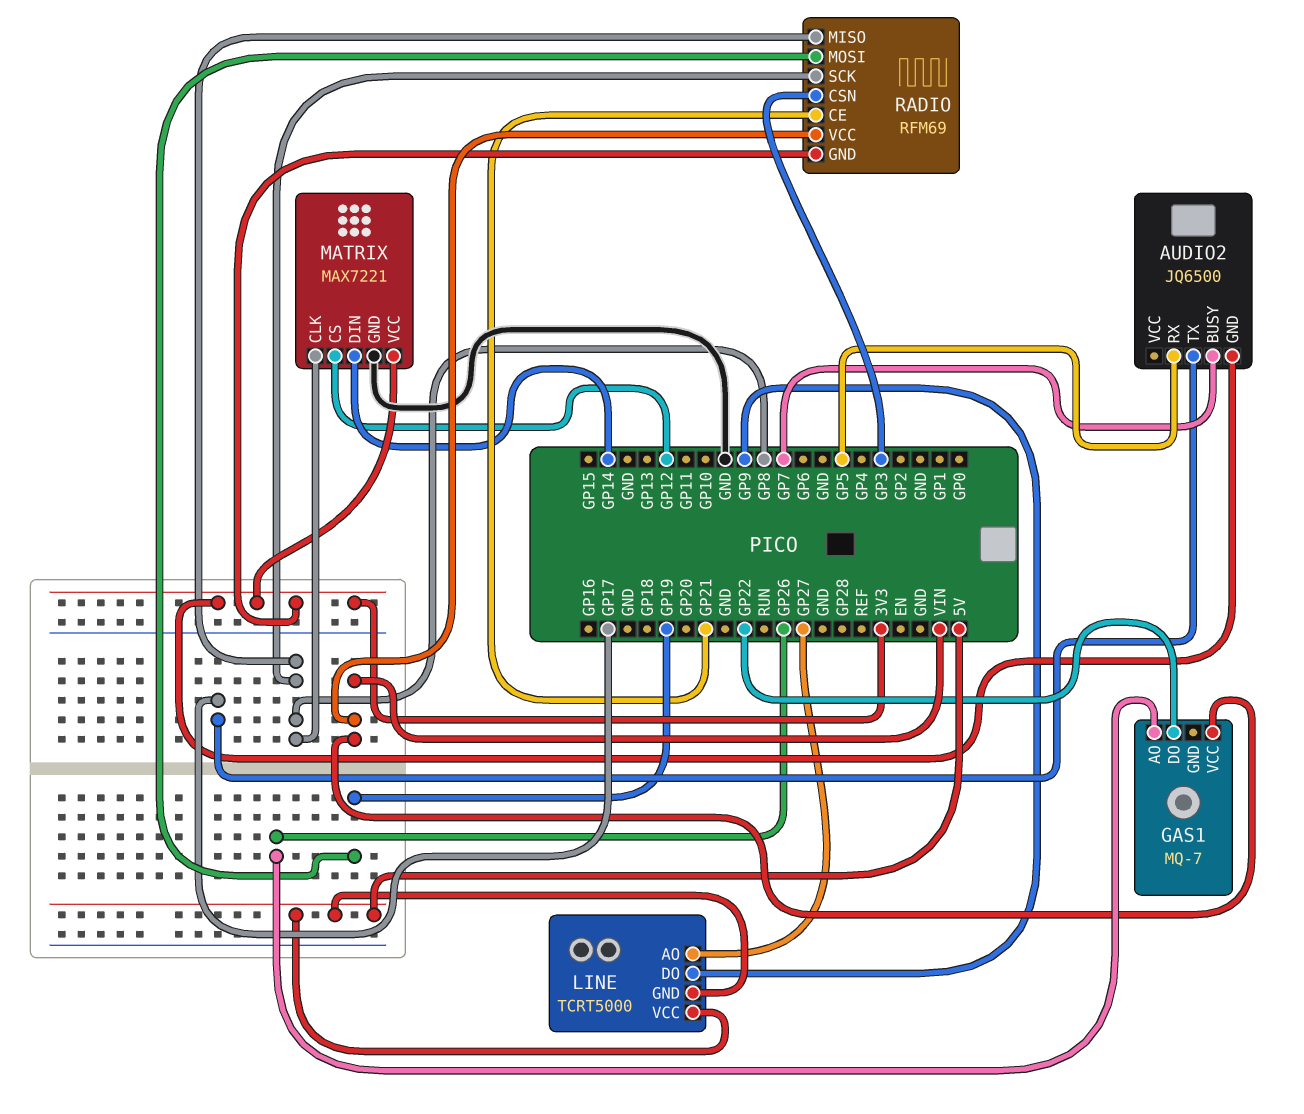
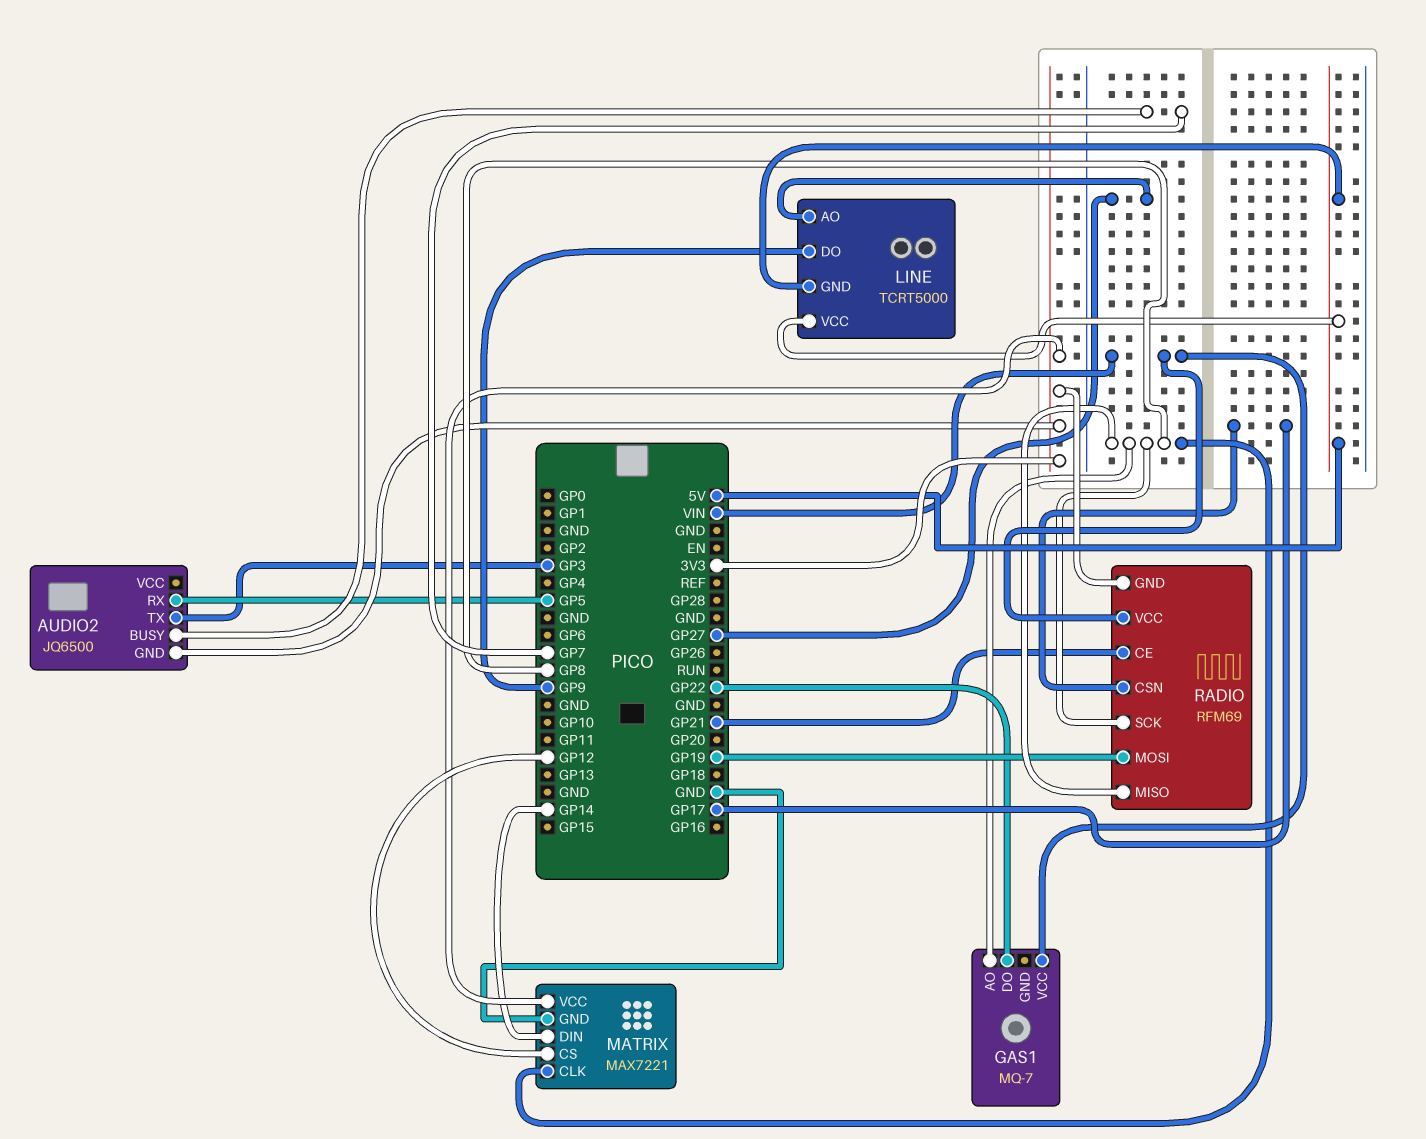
AUDIO2 pin TX: GP17 -> GP3
GAS1 pin AO: GP26 -> GP8
RADIO pin CSN: GP3 -> GP17

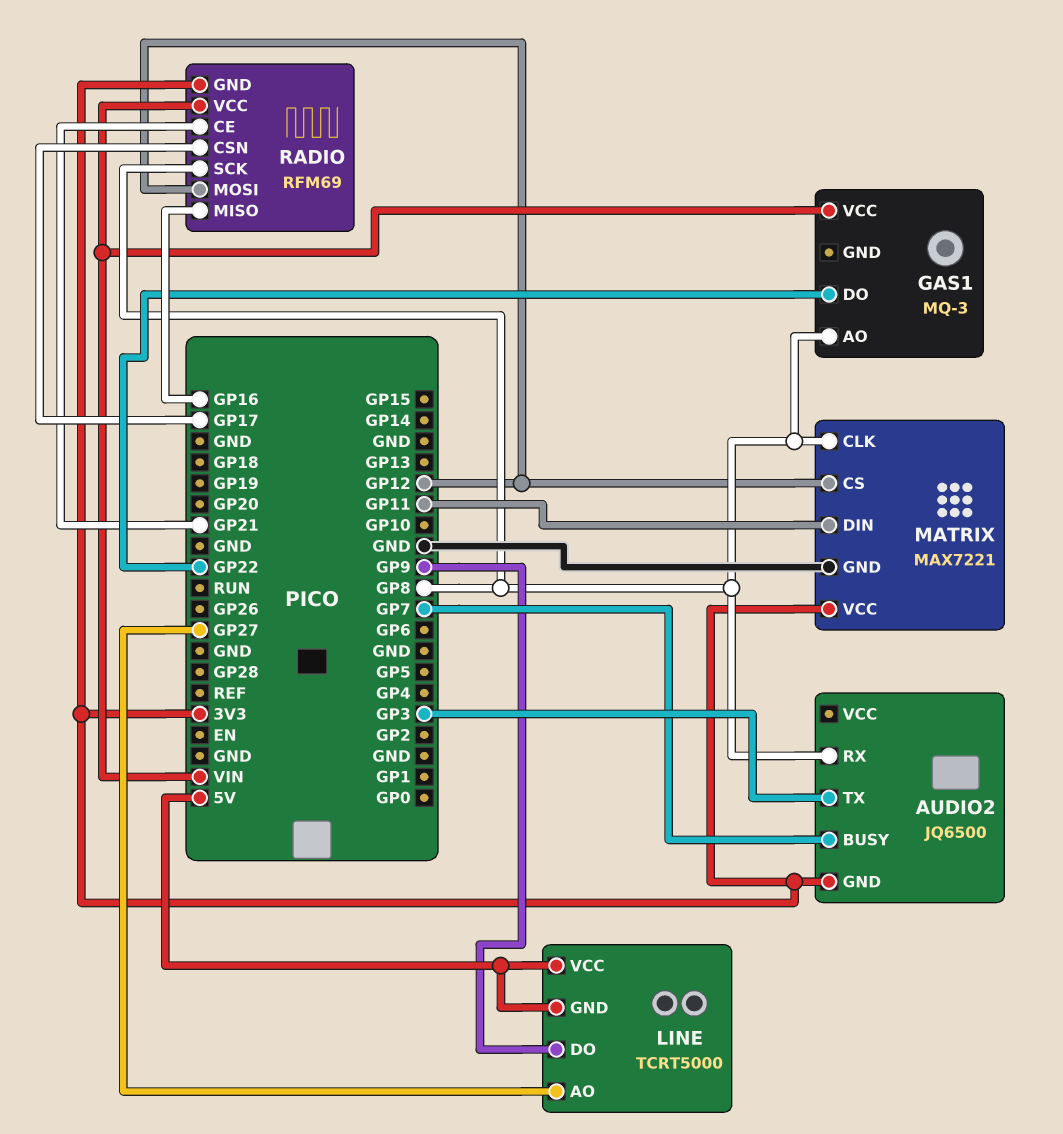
AUDIO2 pin RX: GP5 -> GP8
GAS1: MQ-7 -> MQ-3
MATRIX pin DIN: GP14 -> GP11
RADIO pin MISO: GP8 -> GP16
RADIO pin MOSI: GP19 -> GP12

